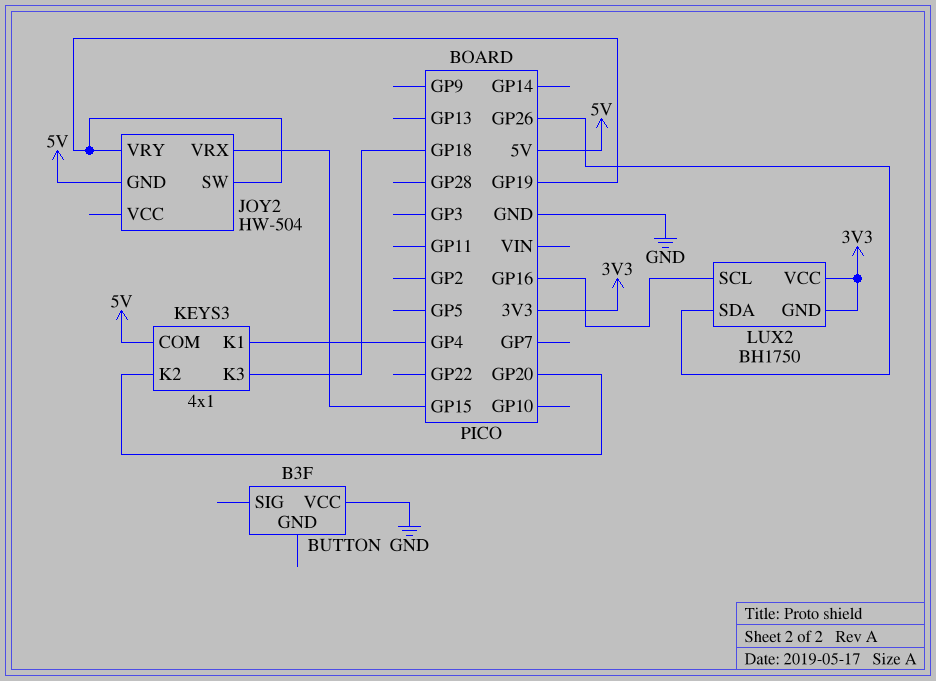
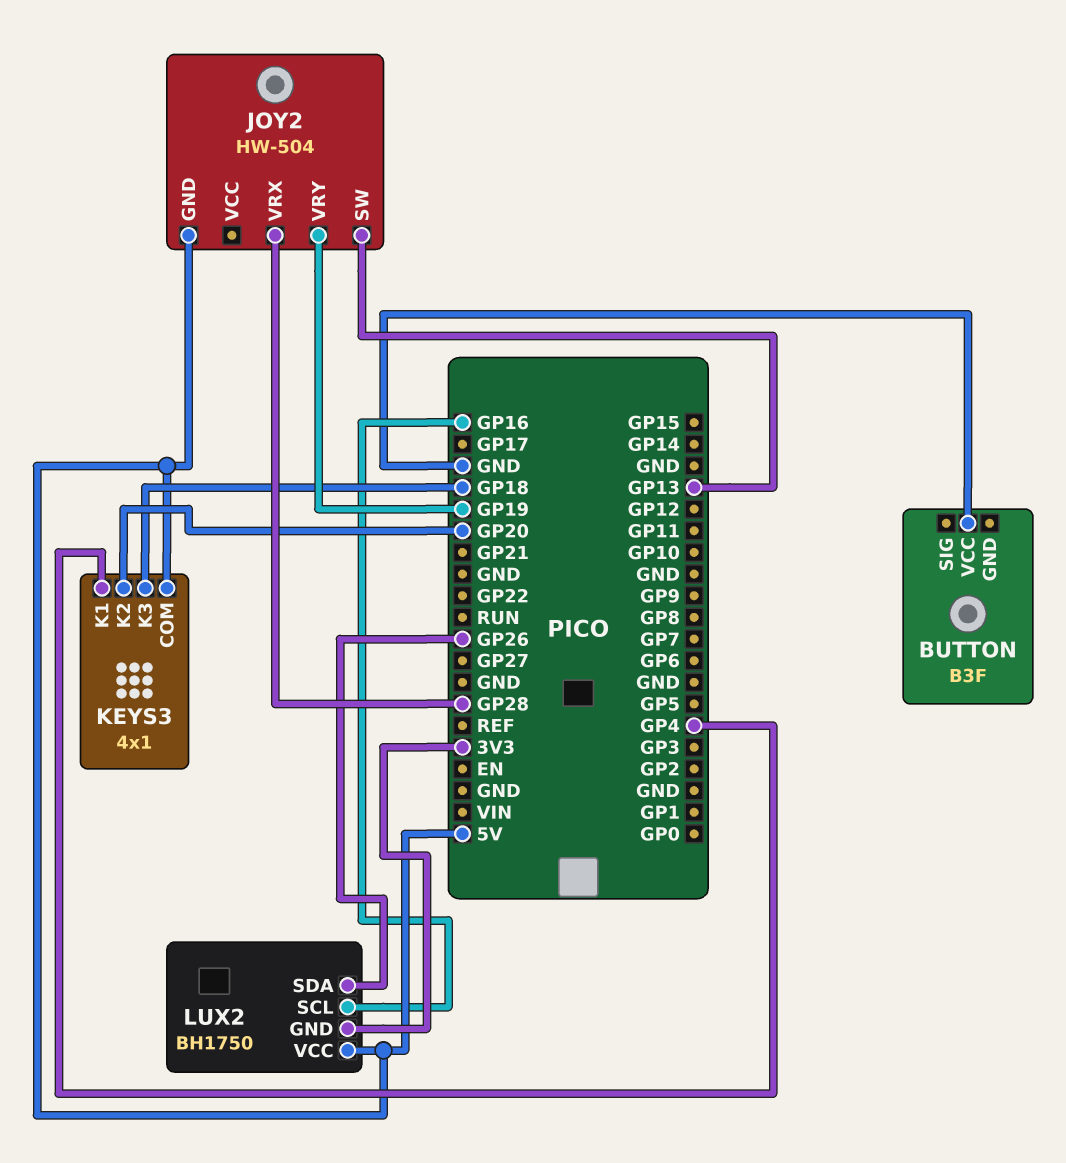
JOY2 pin SW: GP19 -> GP13
JOY2 pin VRX: GP15 -> GP28
LUX2 pin VCC: 3V3 -> 5V

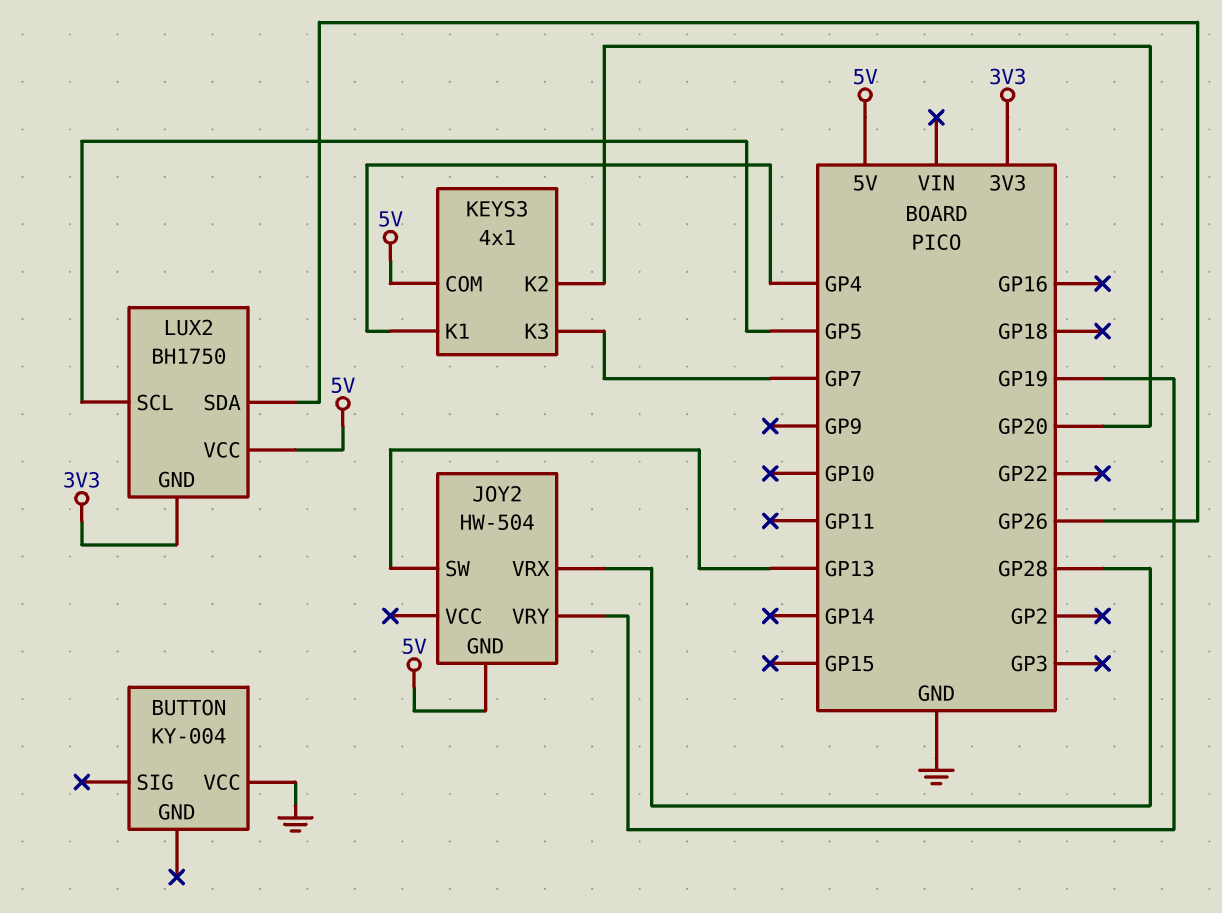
BUTTON: B3F -> KY-004
KEYS3 pin K3: GP18 -> GP7
LUX2 pin SCL: GP16 -> GP5

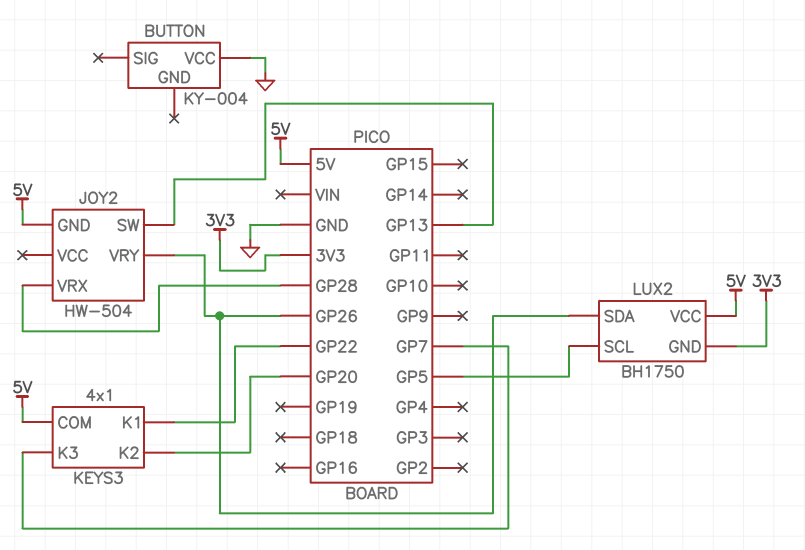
JOY2 pin VRY: GP19 -> GP26
KEYS3 pin K1: GP4 -> GP22

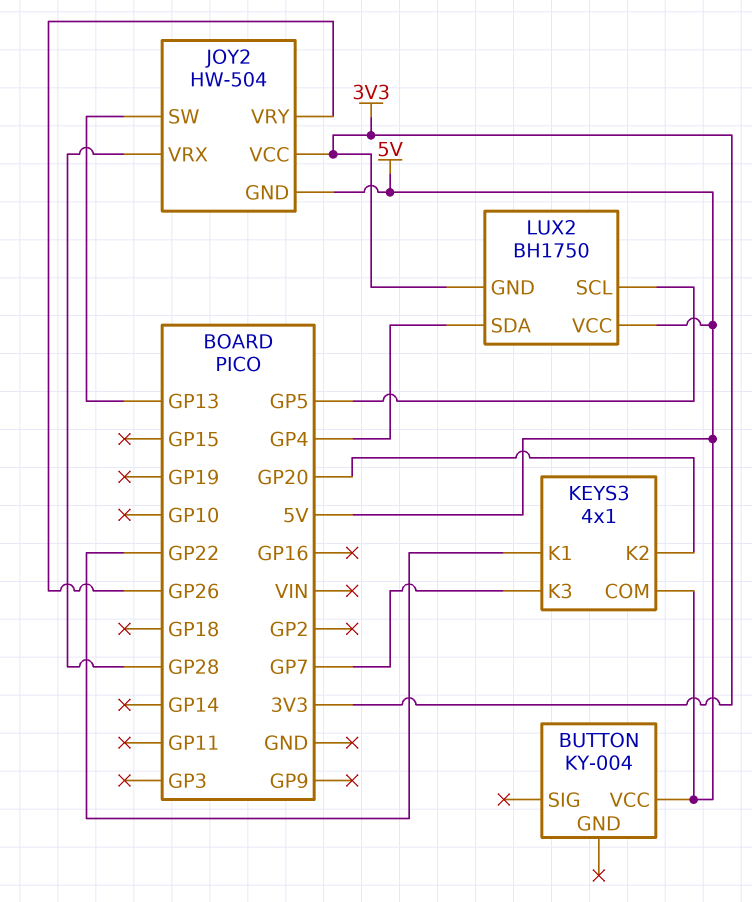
BUTTON pin VCC: GND -> 5V
JOY2 pin VCC: none -> 3V3
LUX2 pin SDA: GP26 -> GP4

